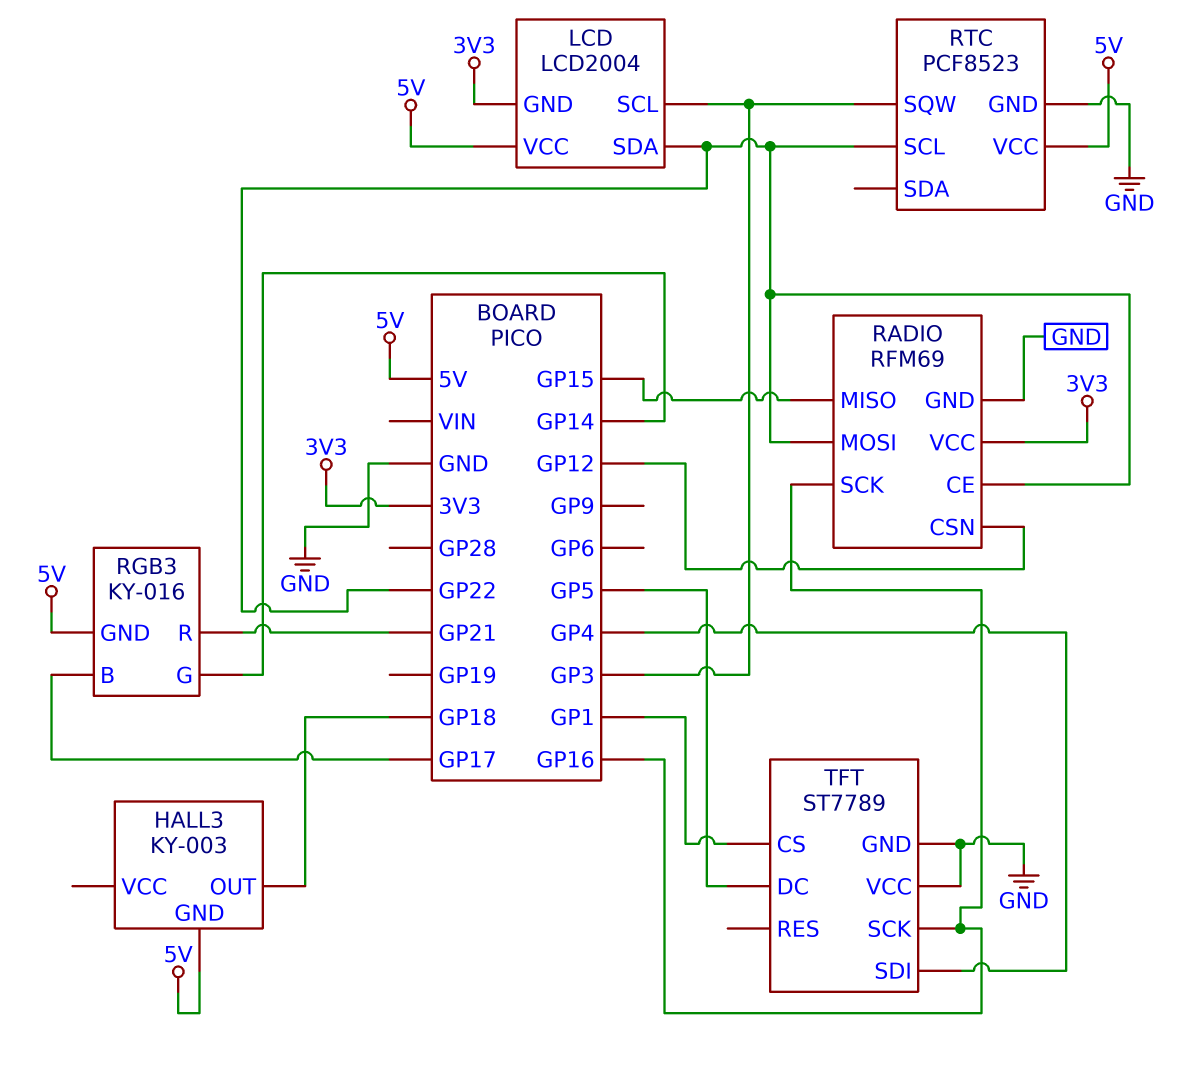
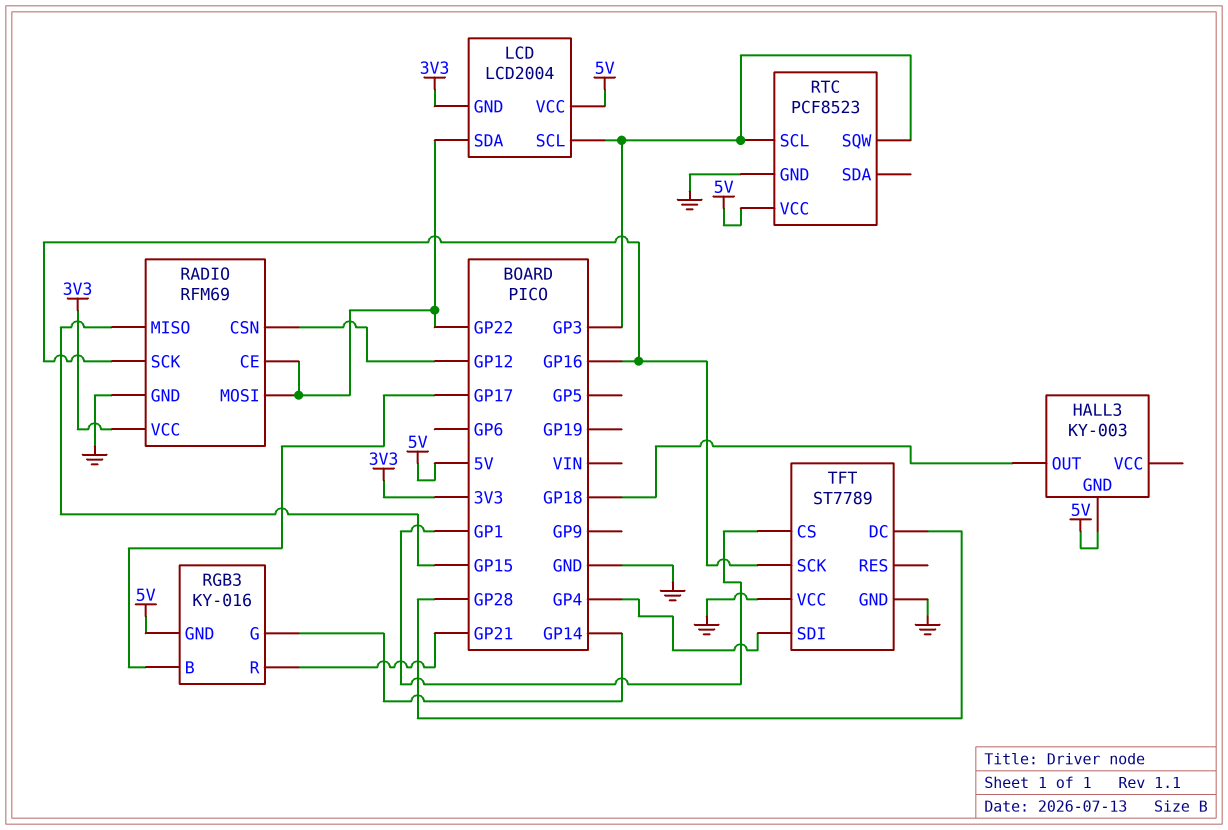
RTC pin SCL: GP22 -> GP3
TFT pin DC: GP5 -> GP28

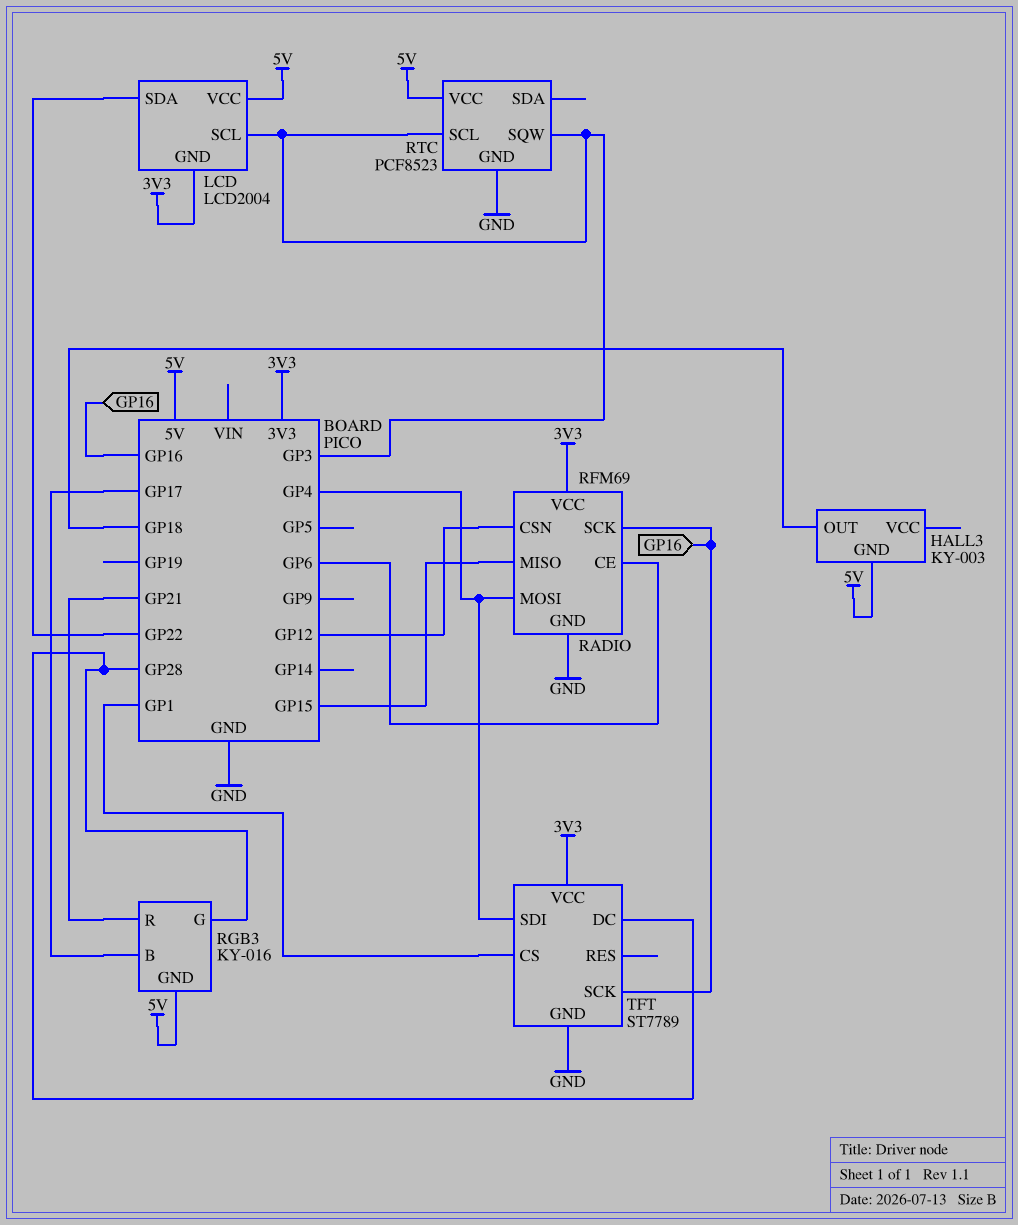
RADIO pin CE: GP22 -> GP6
RADIO pin MOSI: GP22 -> GP4
RGB3 pin G: GP14 -> GP28
TFT pin VCC: GND -> 3V3

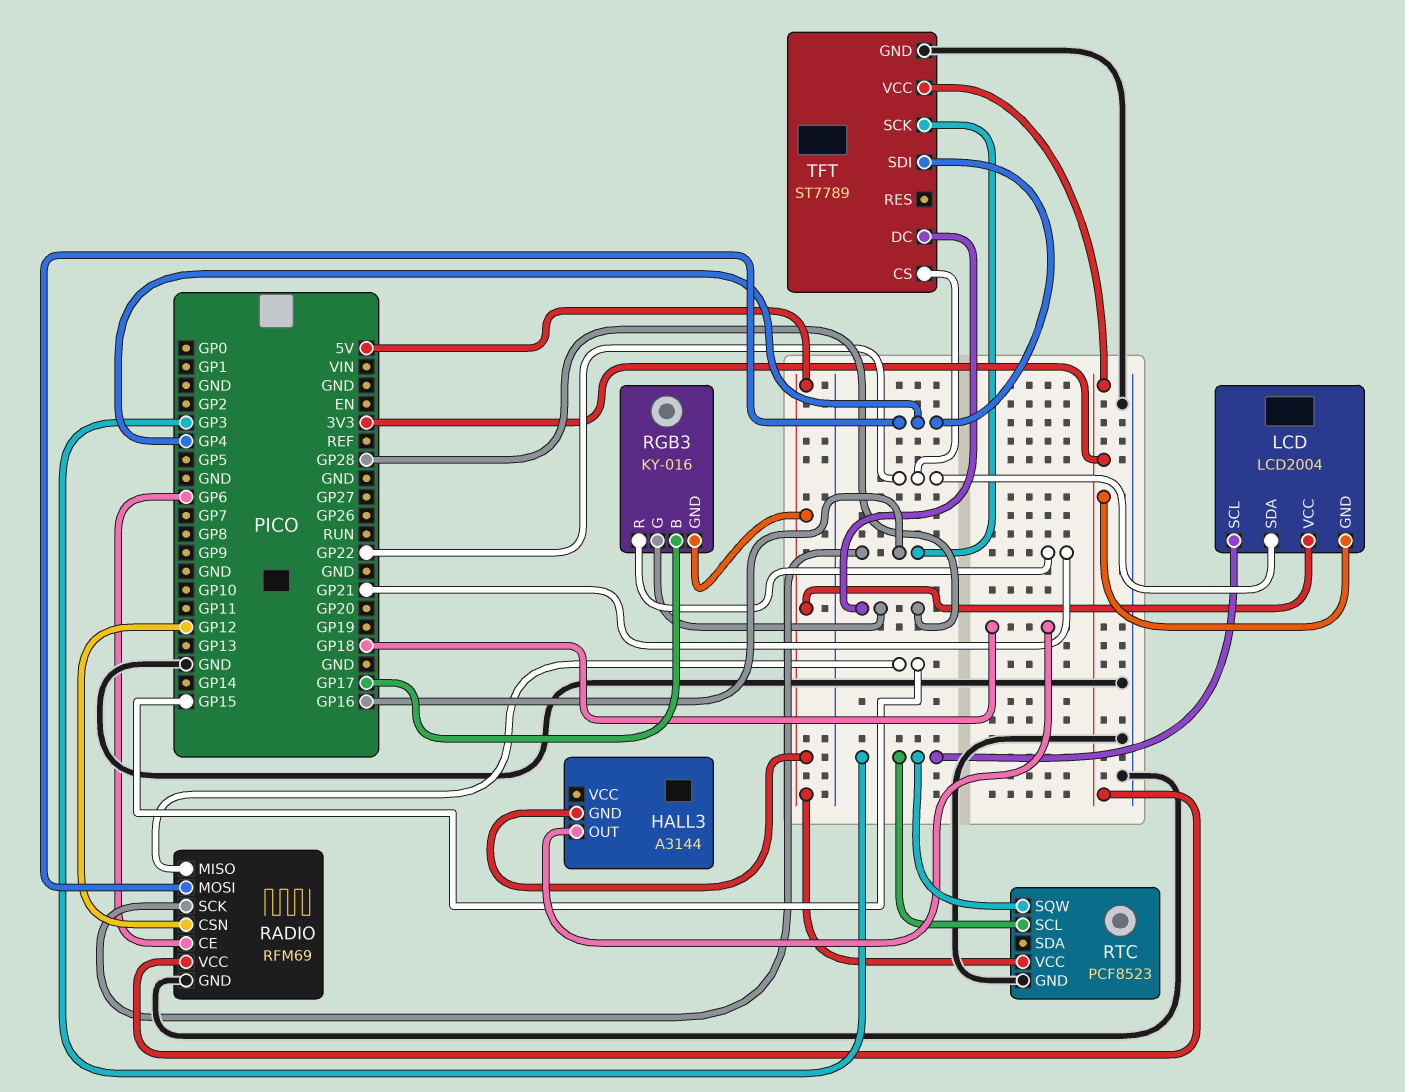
HALL3: KY-003 -> A3144
TFT pin CS: GP1 -> GP22

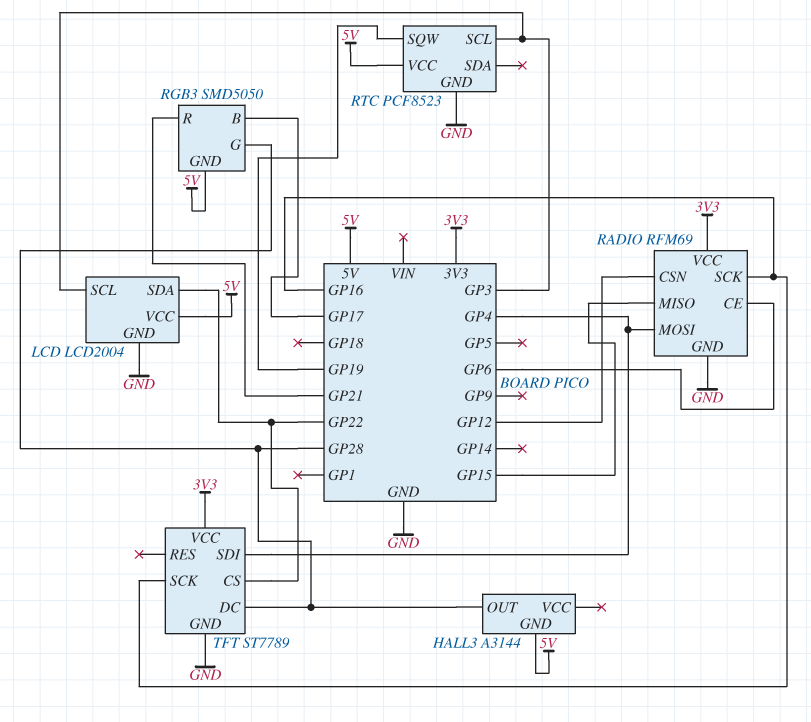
HALL3 pin OUT: GP18 -> GP28
LCD pin GND: 3V3 -> GND
RGB3: KY-016 -> SMD5050
RTC pin SQW: GP3 -> GP19

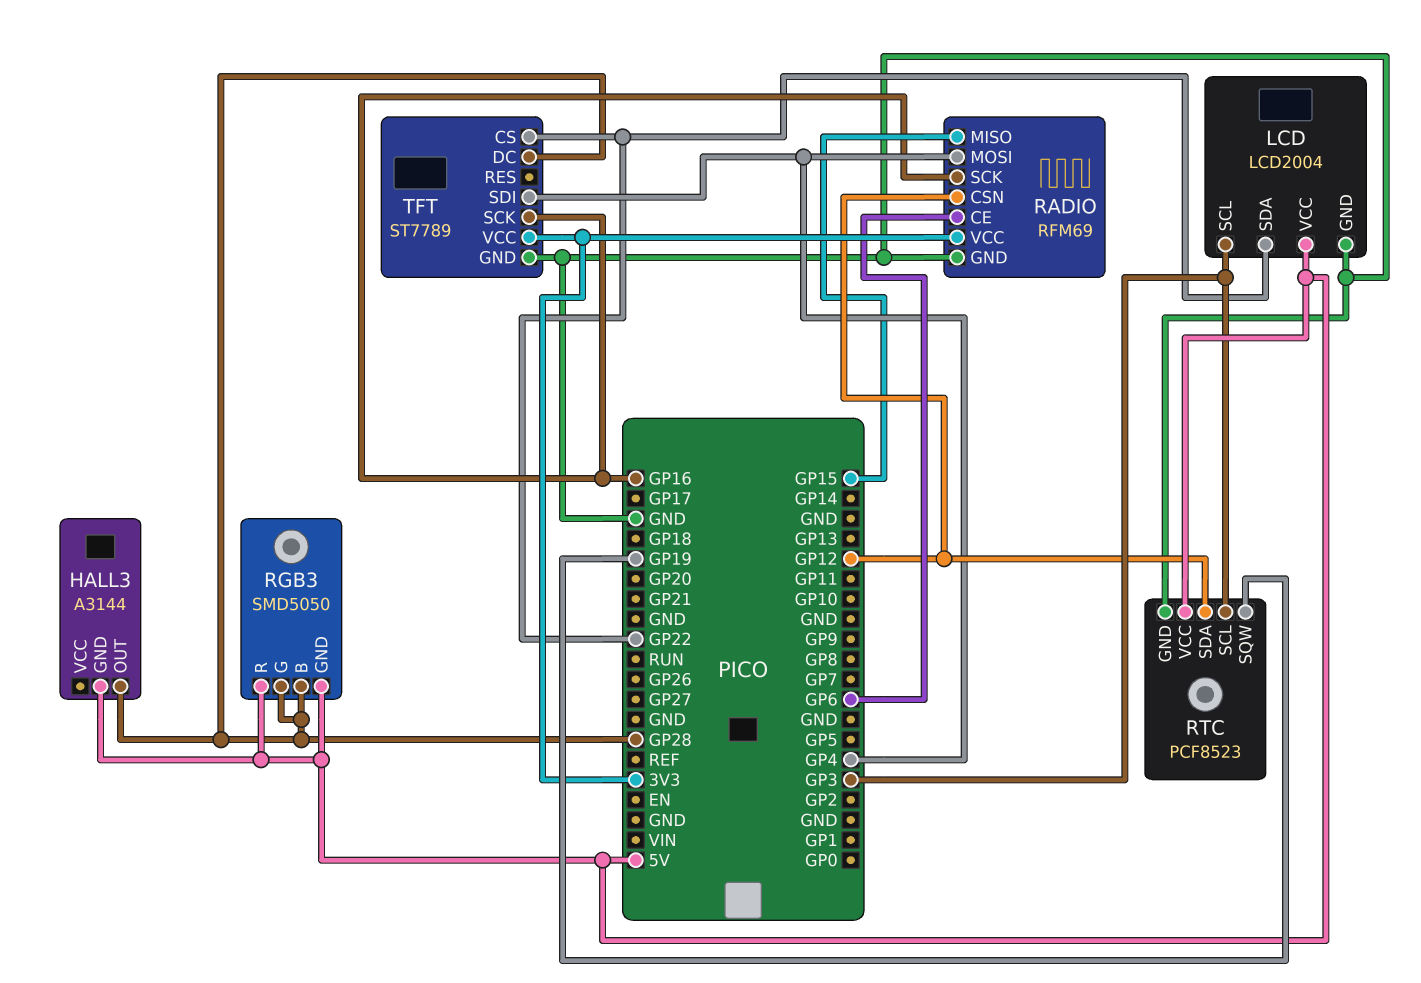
RGB3 pin B: GP17 -> GP28
RGB3 pin R: GP21 -> 5V
RTC pin SDA: none -> GP12

